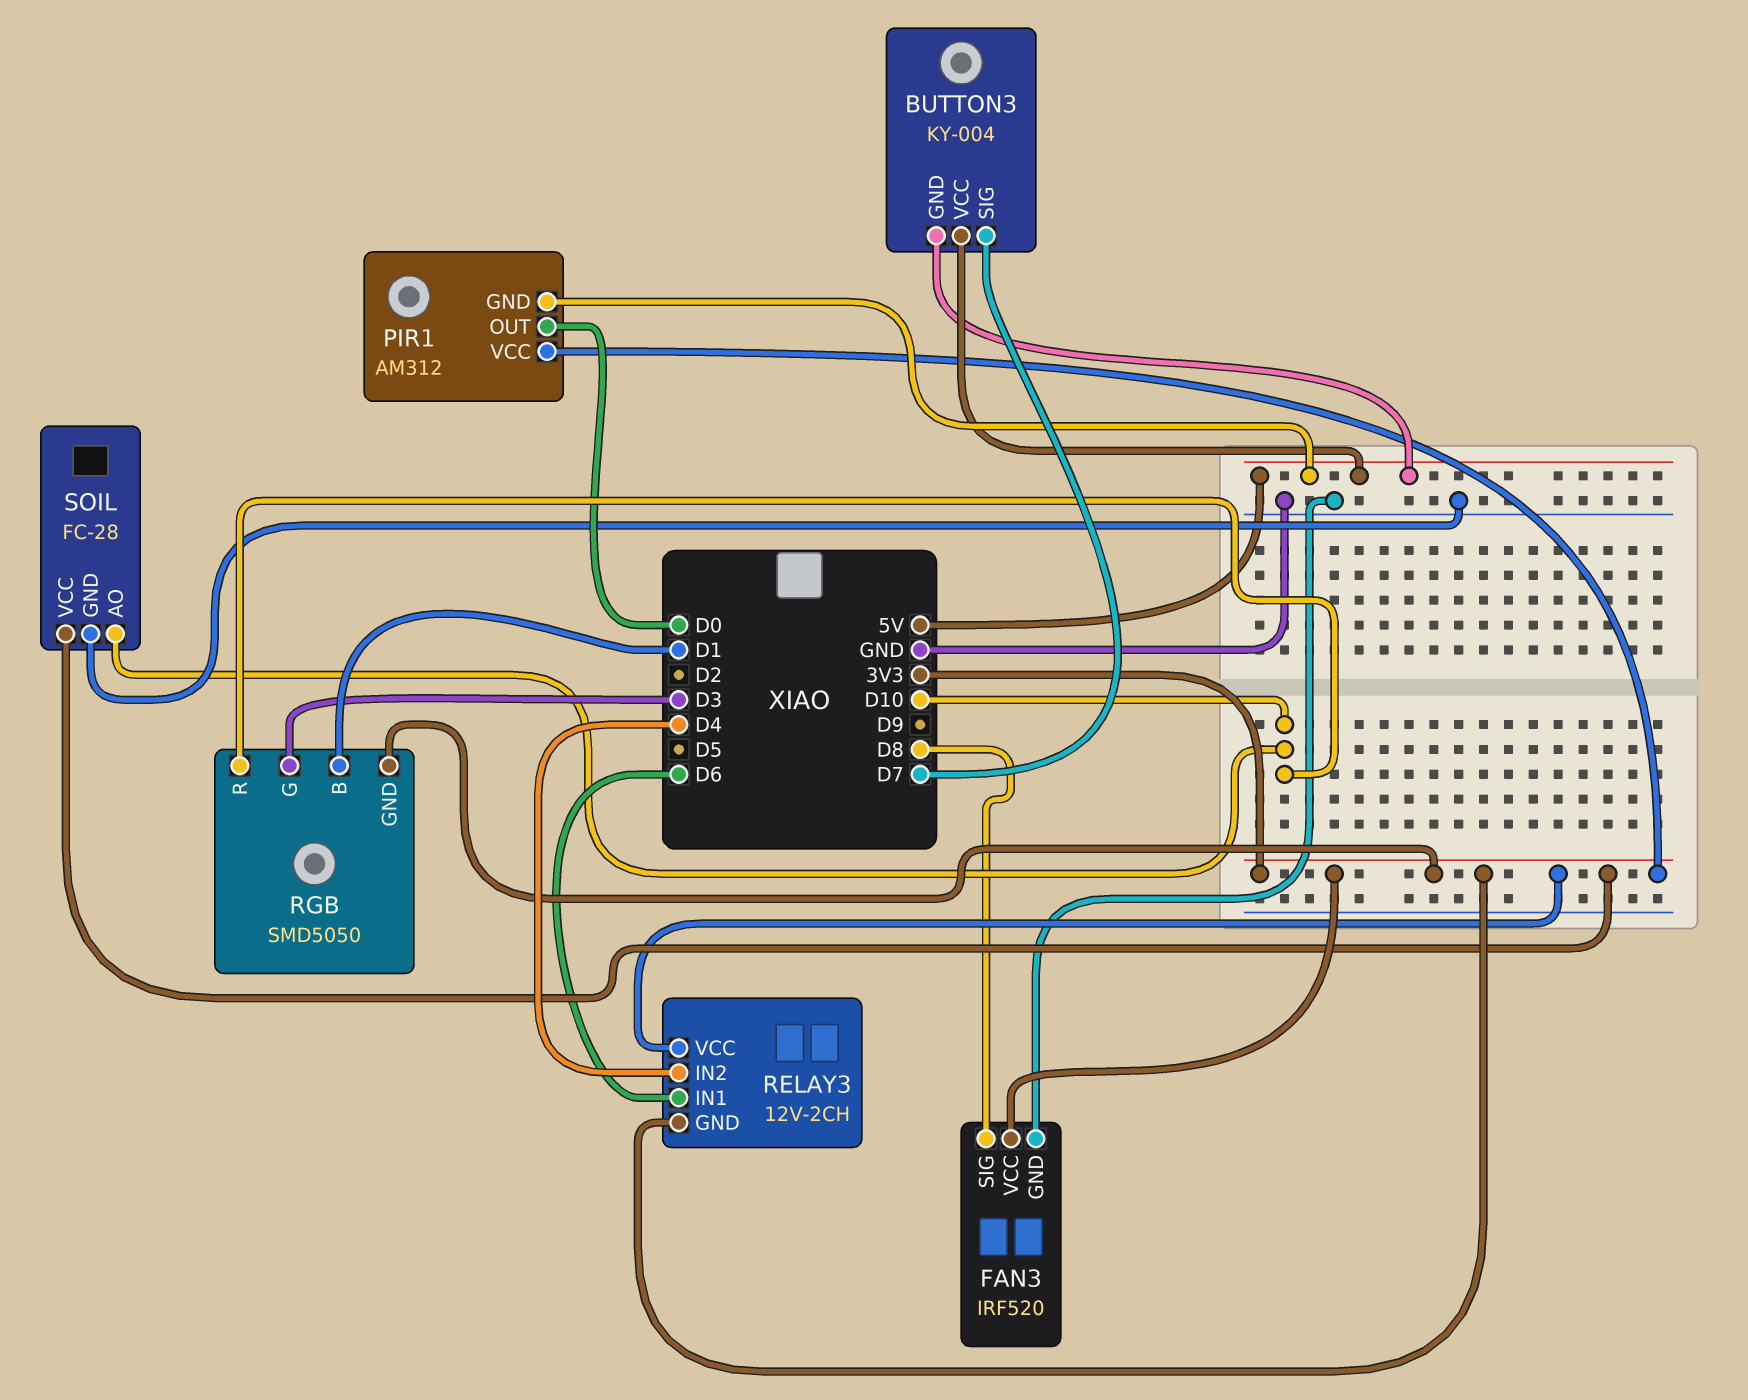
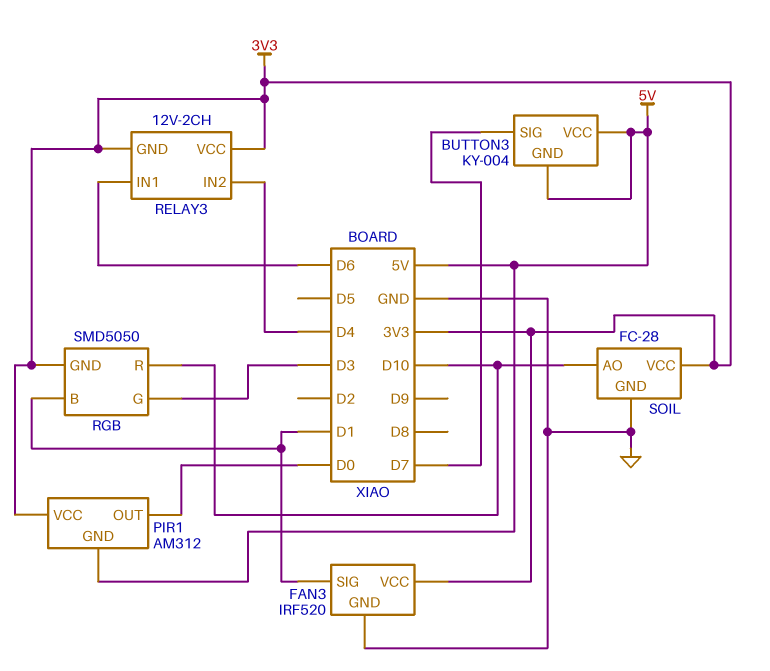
FAN3 pin SIG: D8 -> D1

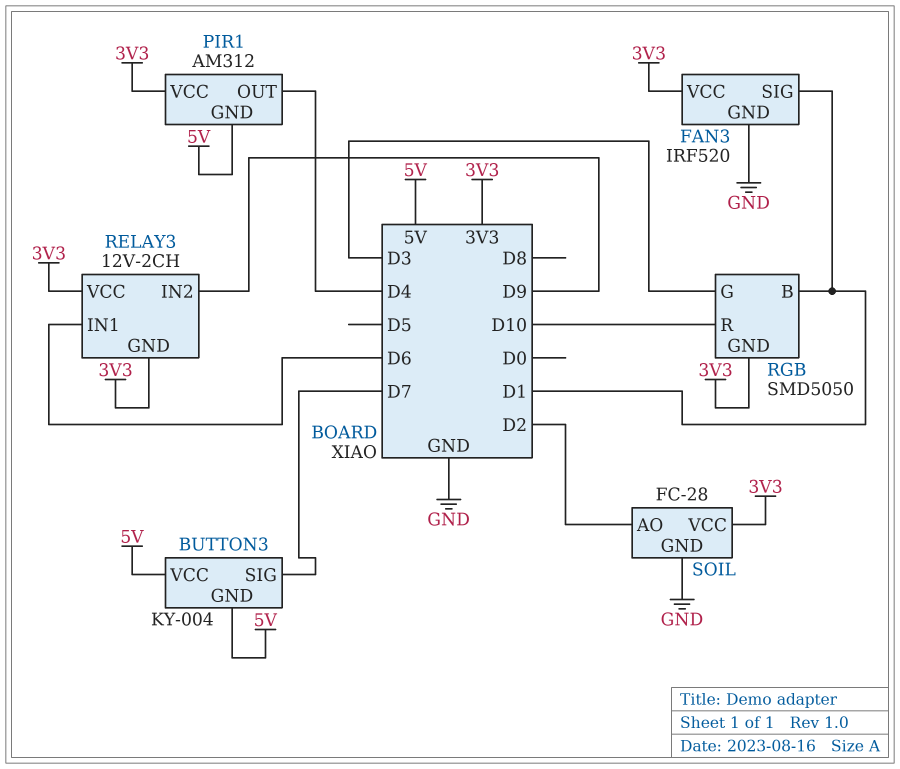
PIR1 pin OUT: D0 -> D4
RELAY3 pin IN2: D4 -> D9
SOIL pin AO: D10 -> D2

